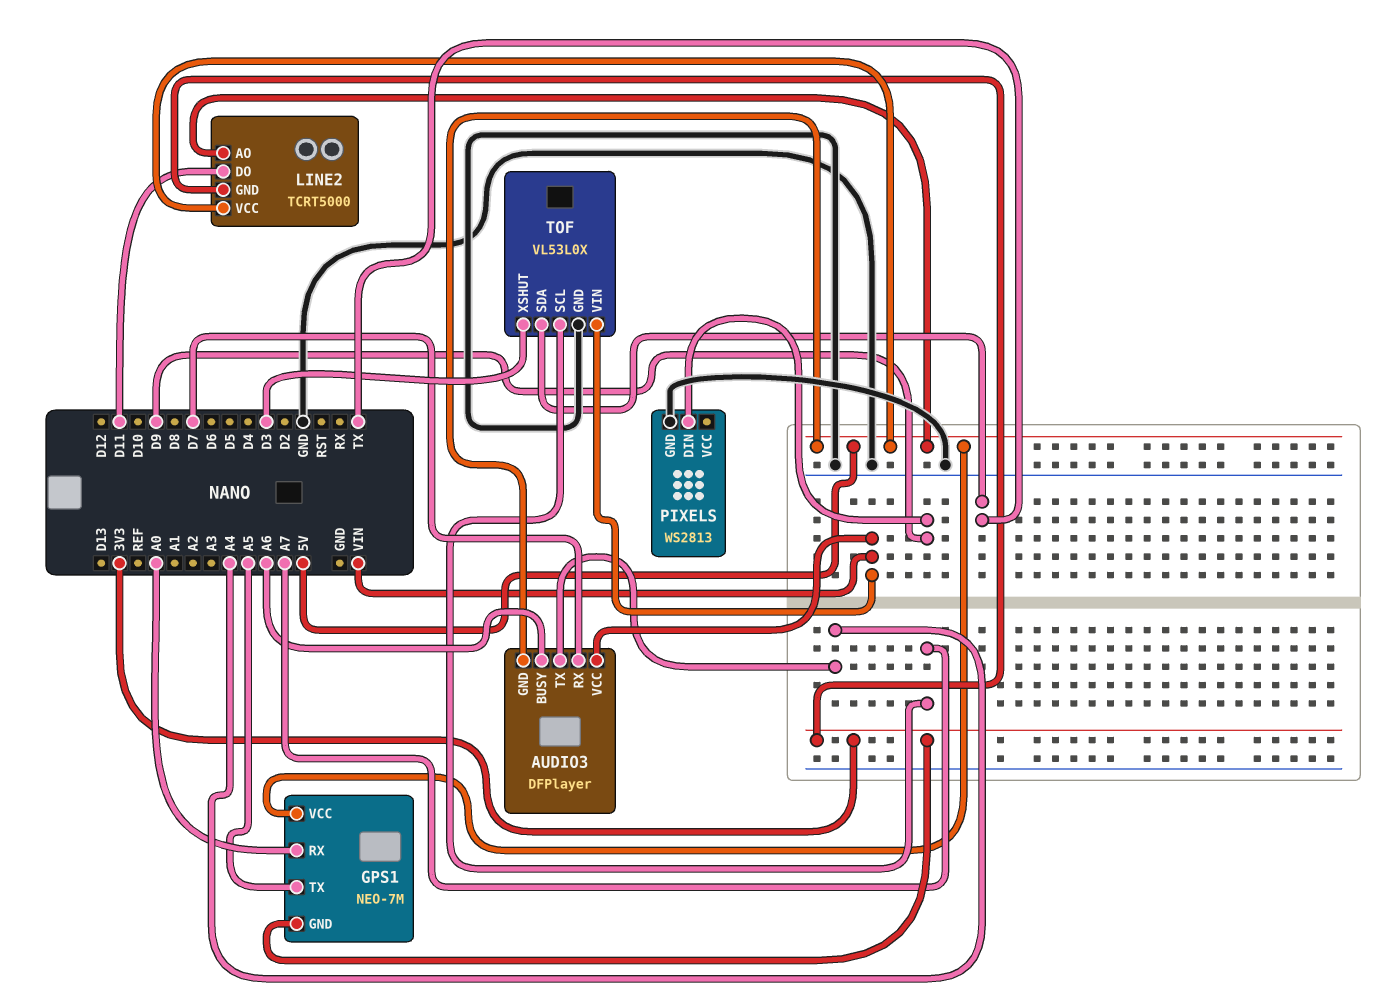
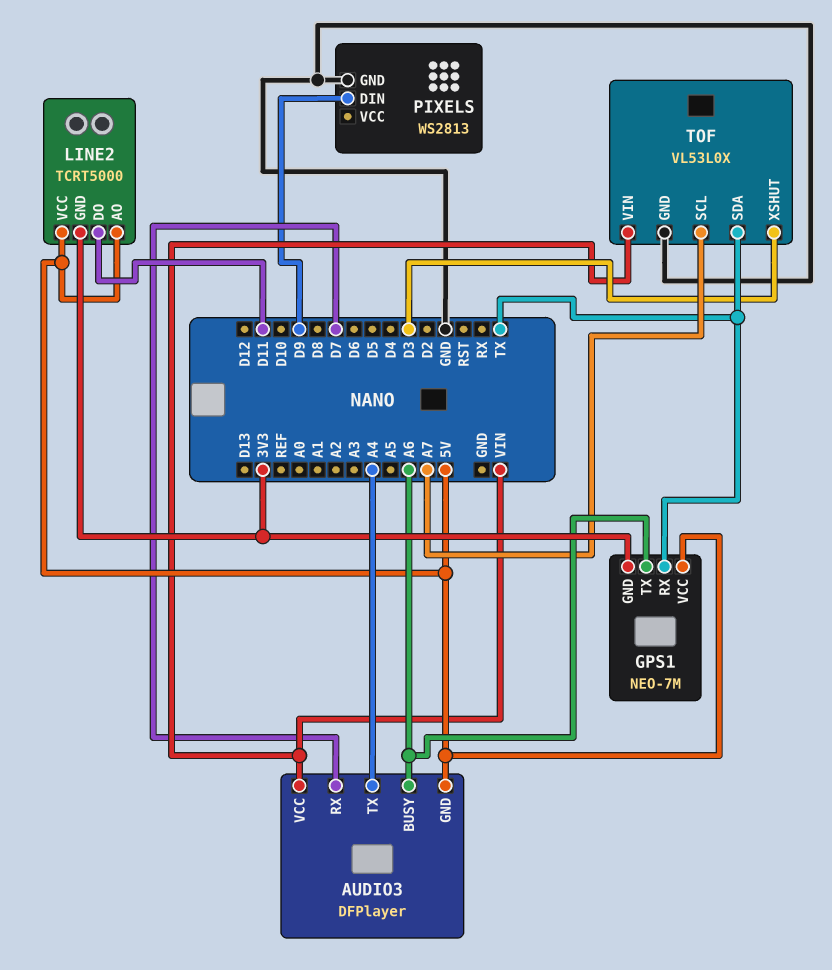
GPS1 pin RX: A0 -> TX
GPS1 pin TX: A5 -> A6

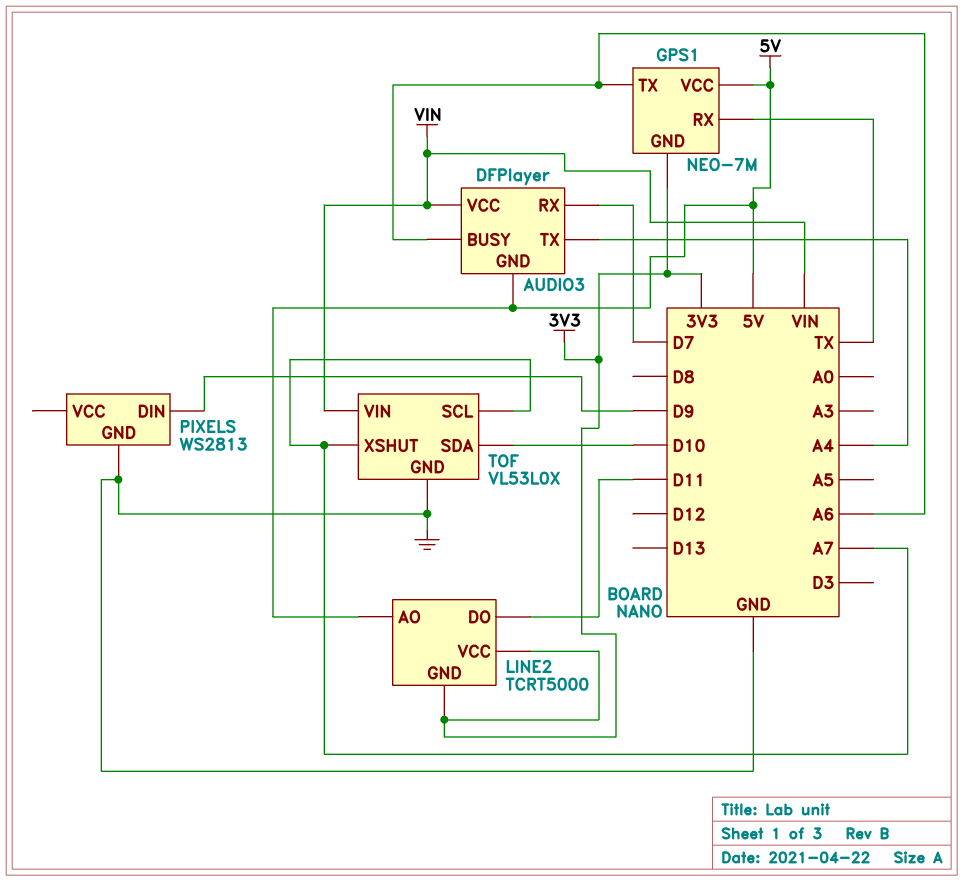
LINE2 pin VCC: 5V -> 3V3
TOF pin SDA: TX -> D10
TOF pin XSHUT: D3 -> A7

